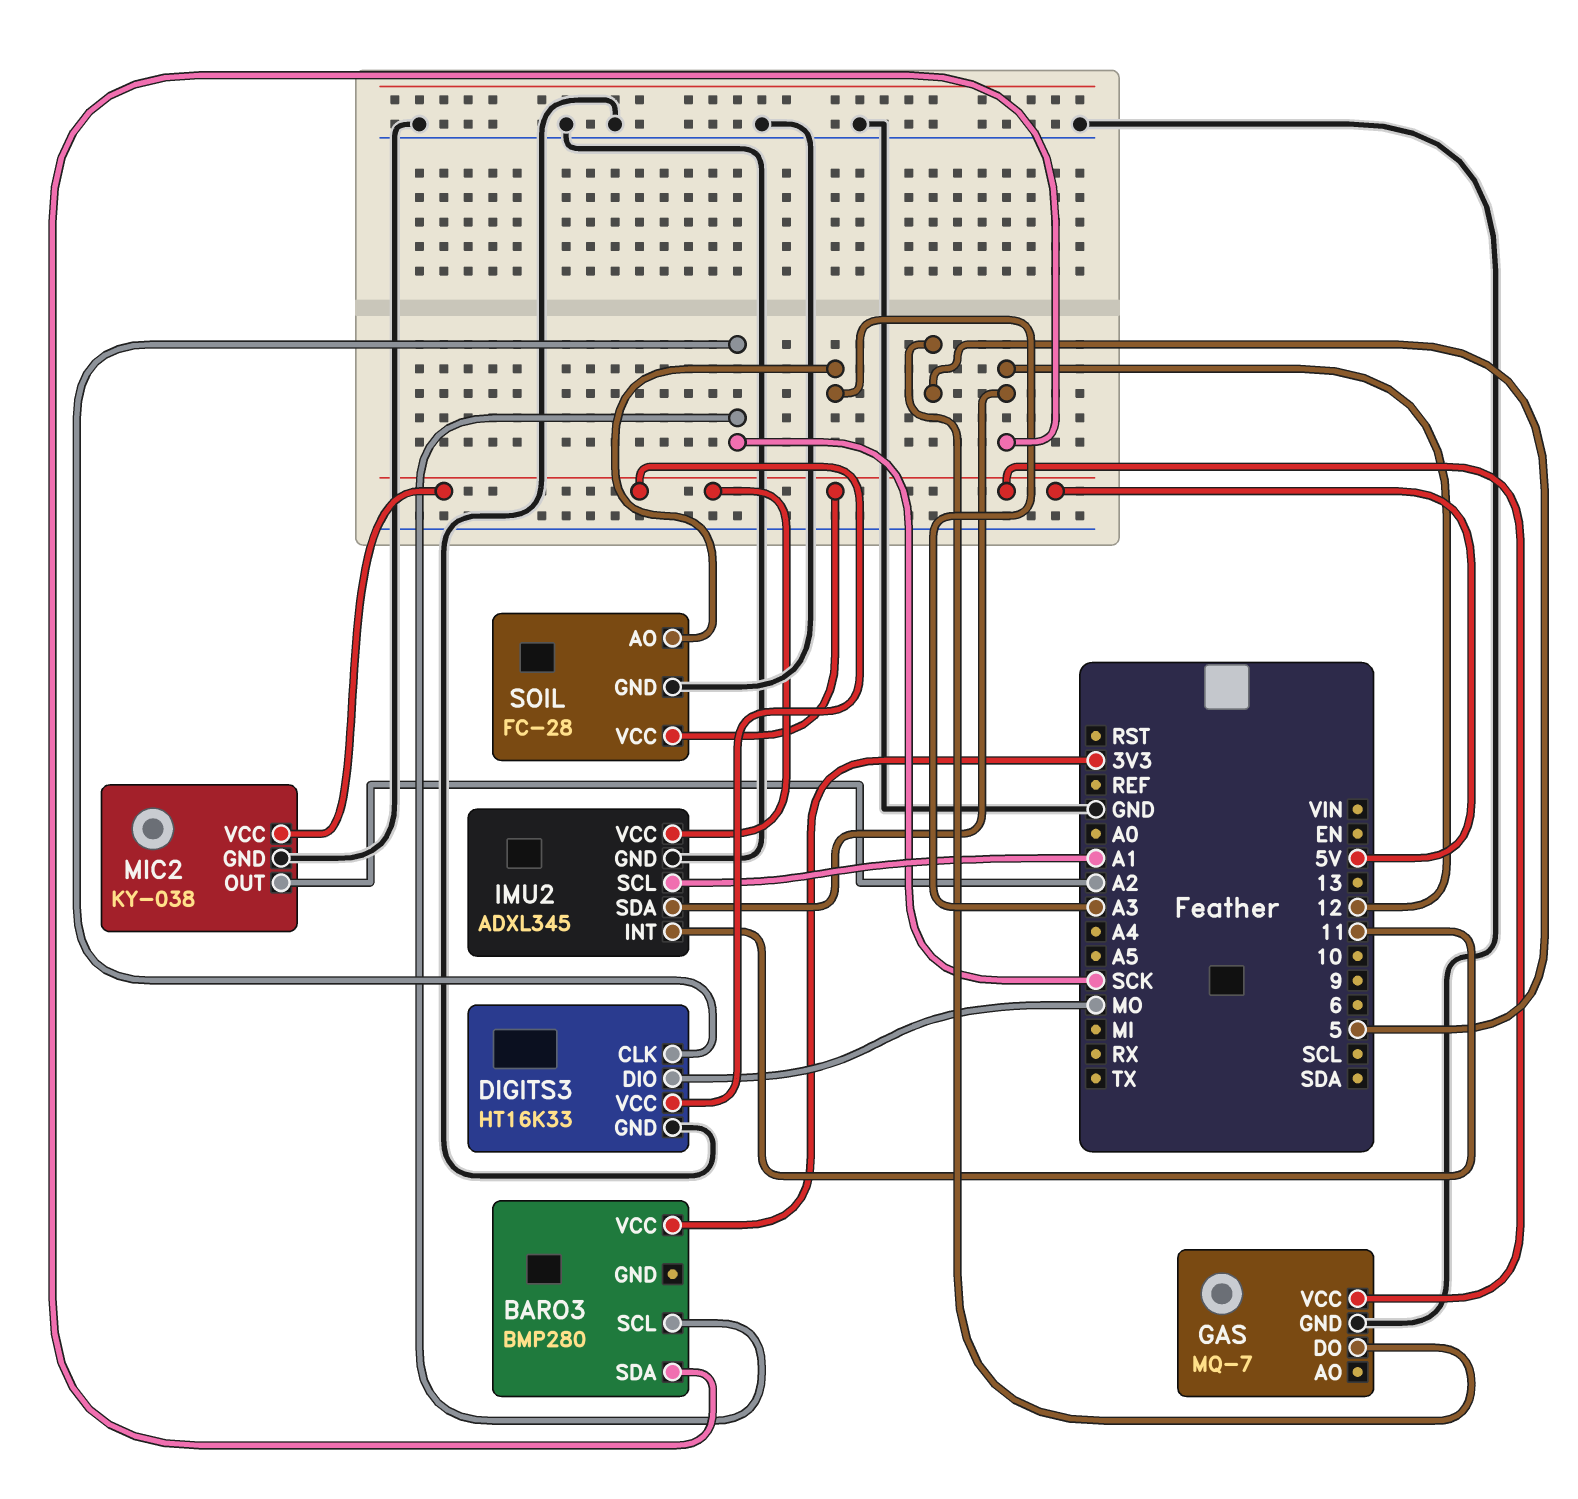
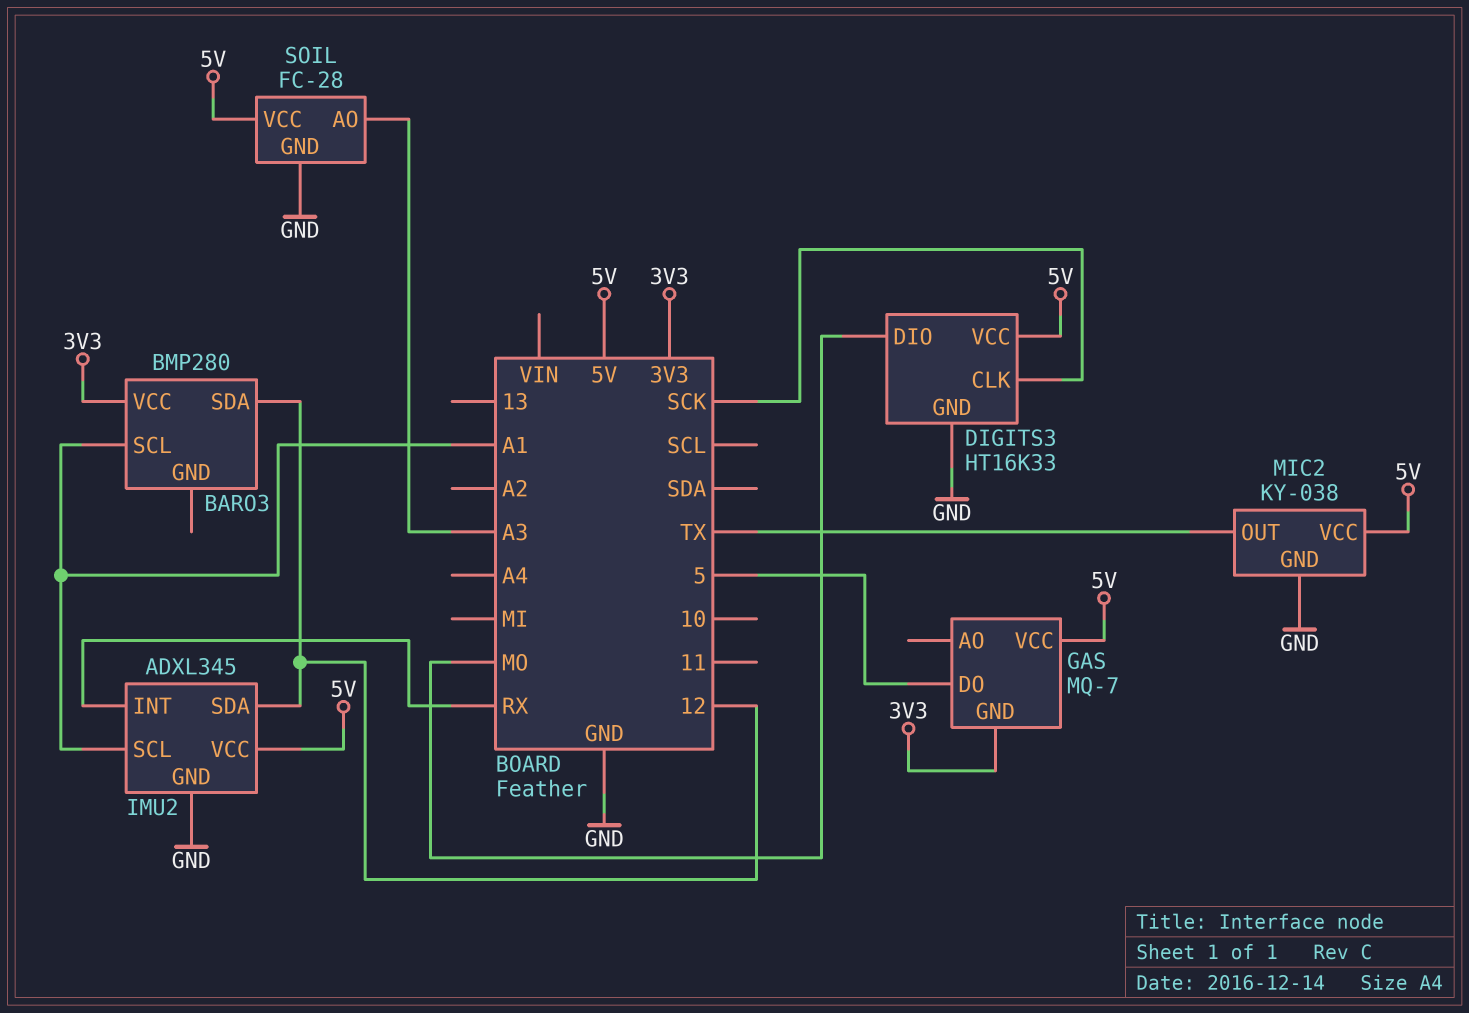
BARO3 pin SCL: SCK -> A1
GAS pin GND: GND -> 3V3
IMU2 pin INT: 11 -> RX
MIC2 pin OUT: A2 -> TX

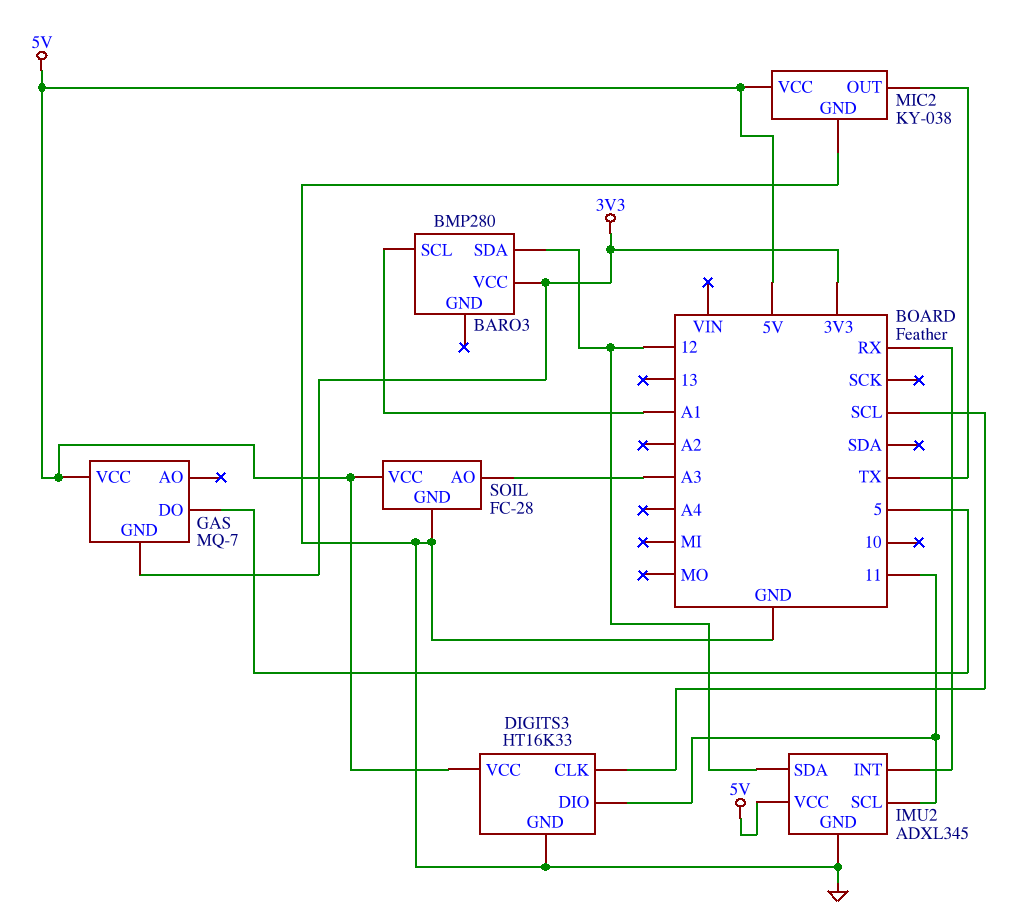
DIGITS3 pin CLK: SCK -> SCL
DIGITS3 pin DIO: MO -> 11
IMU2 pin SCL: A1 -> 11

